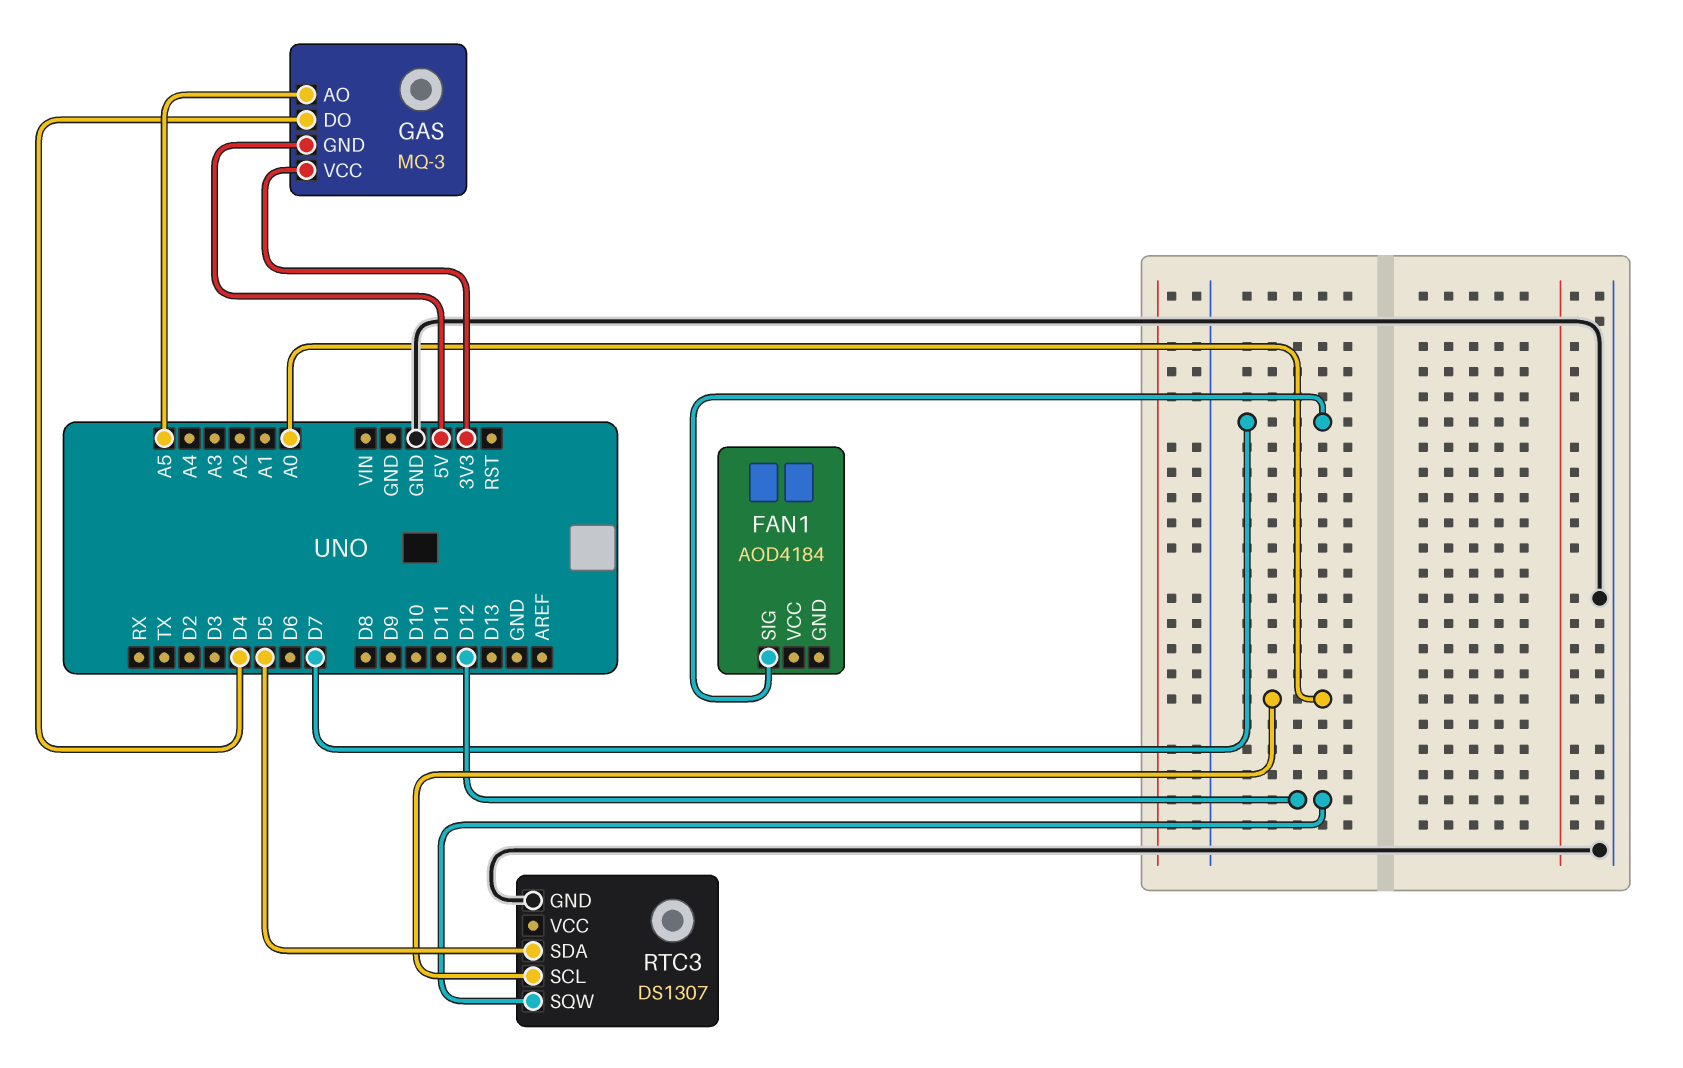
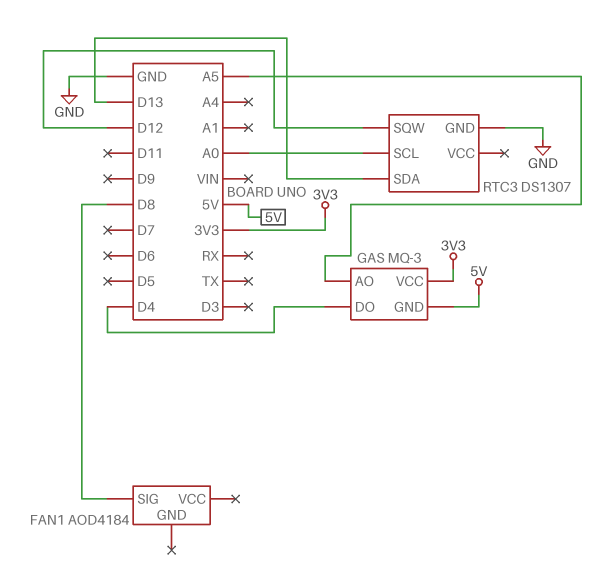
FAN1 pin SIG: D7 -> D8
RTC3 pin SDA: D5 -> D13

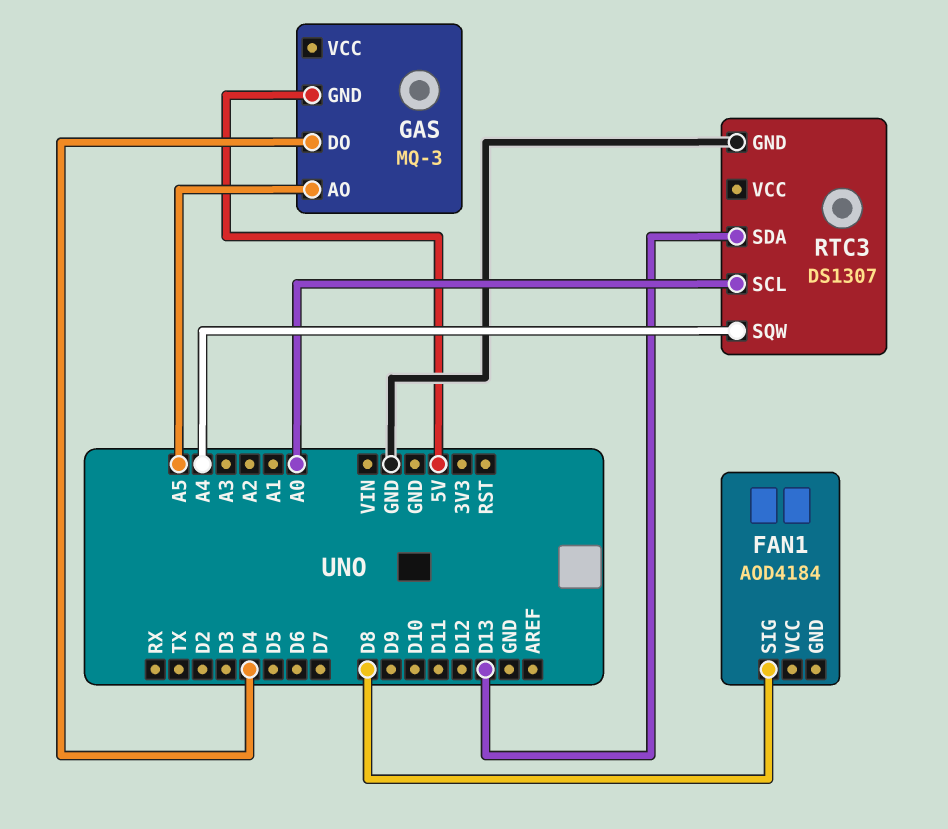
GAS pin VCC: 3V3 -> none
RTC3 pin SQW: D12 -> A4

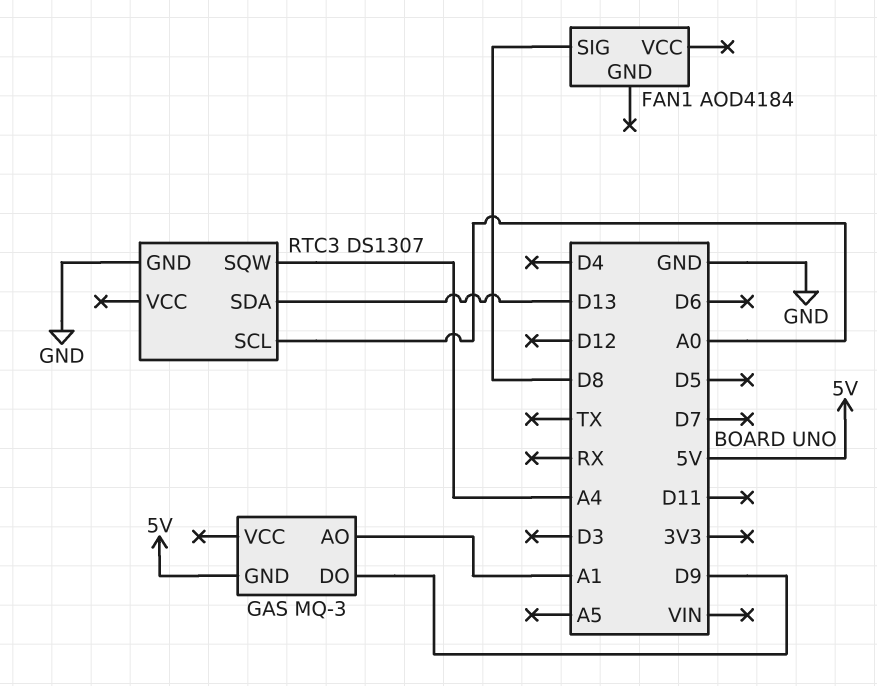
GAS pin AO: A5 -> A1
GAS pin DO: D4 -> D9

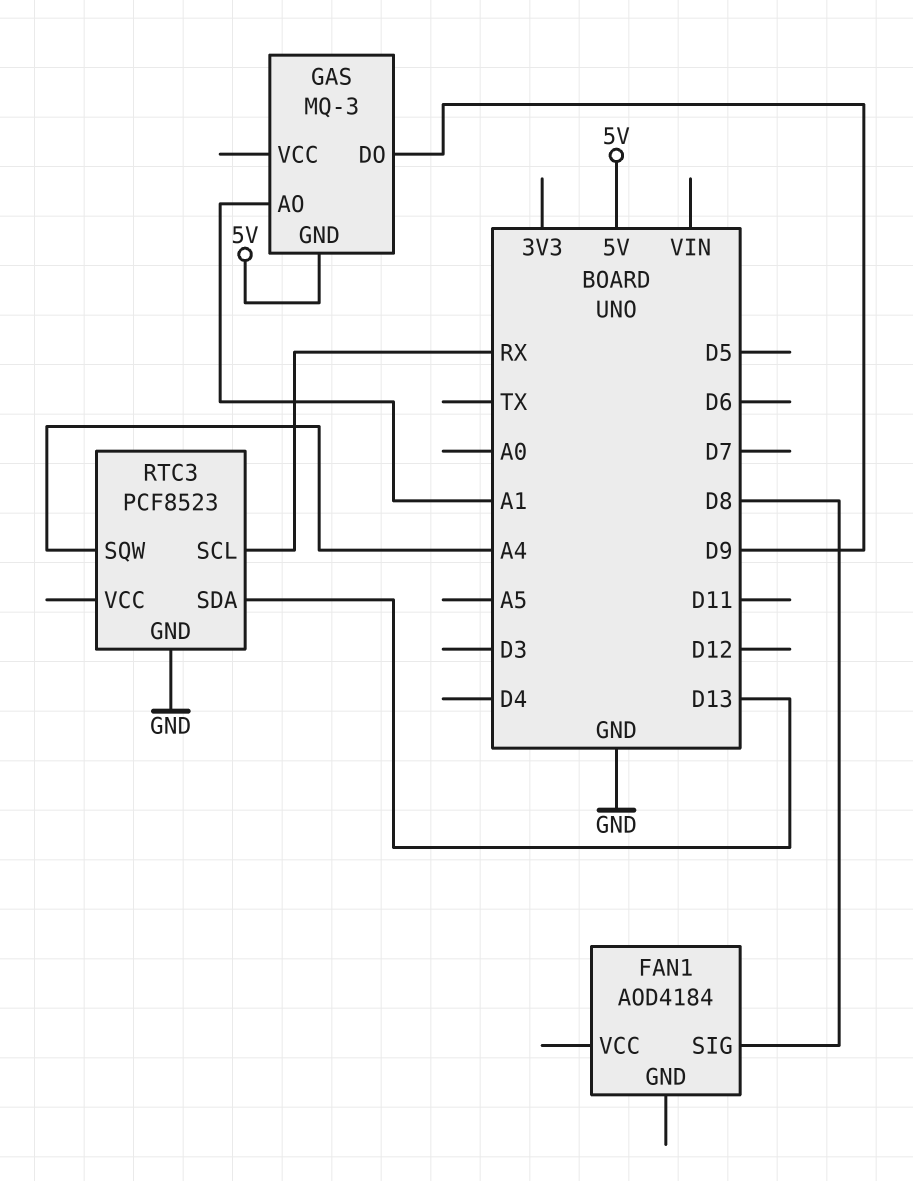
RTC3: DS1307 -> PCF8523
RTC3 pin SCL: A0 -> RX

